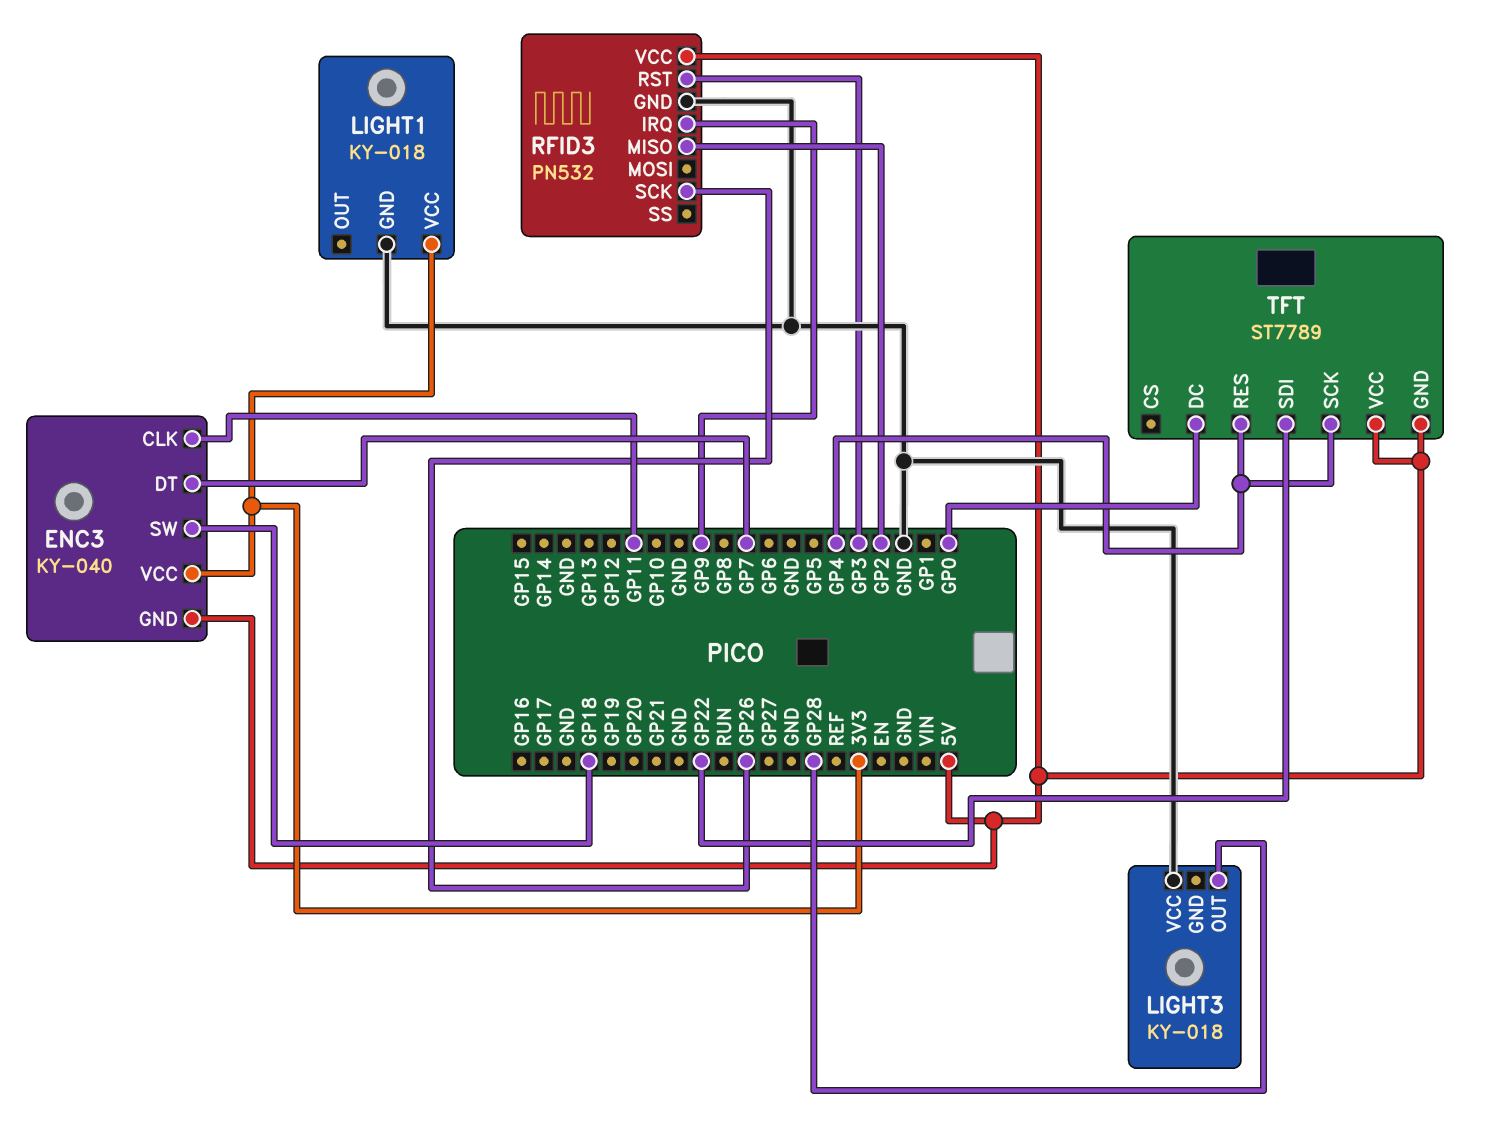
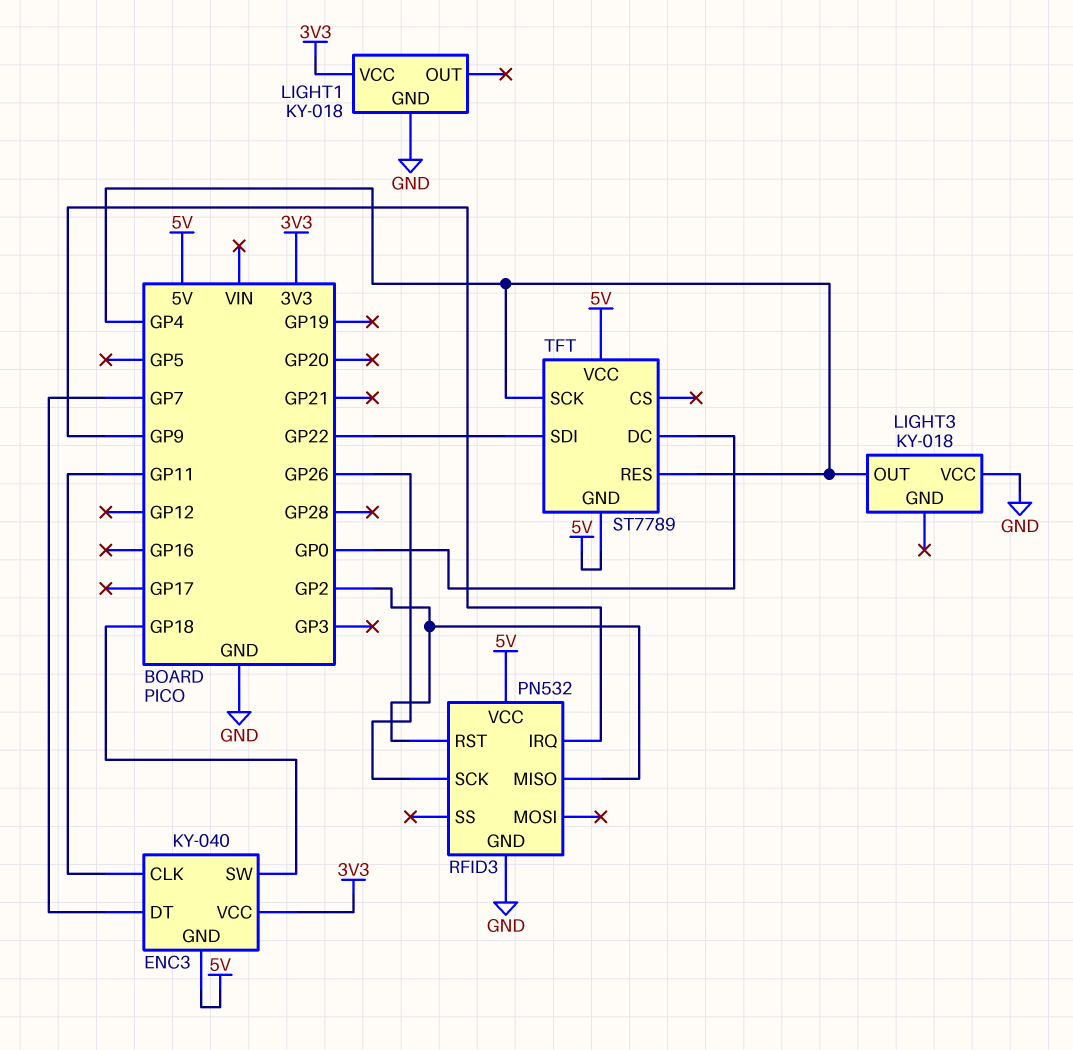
LIGHT3 pin OUT: GP28 -> GP4
RFID3 pin RST: GP3 -> GP2

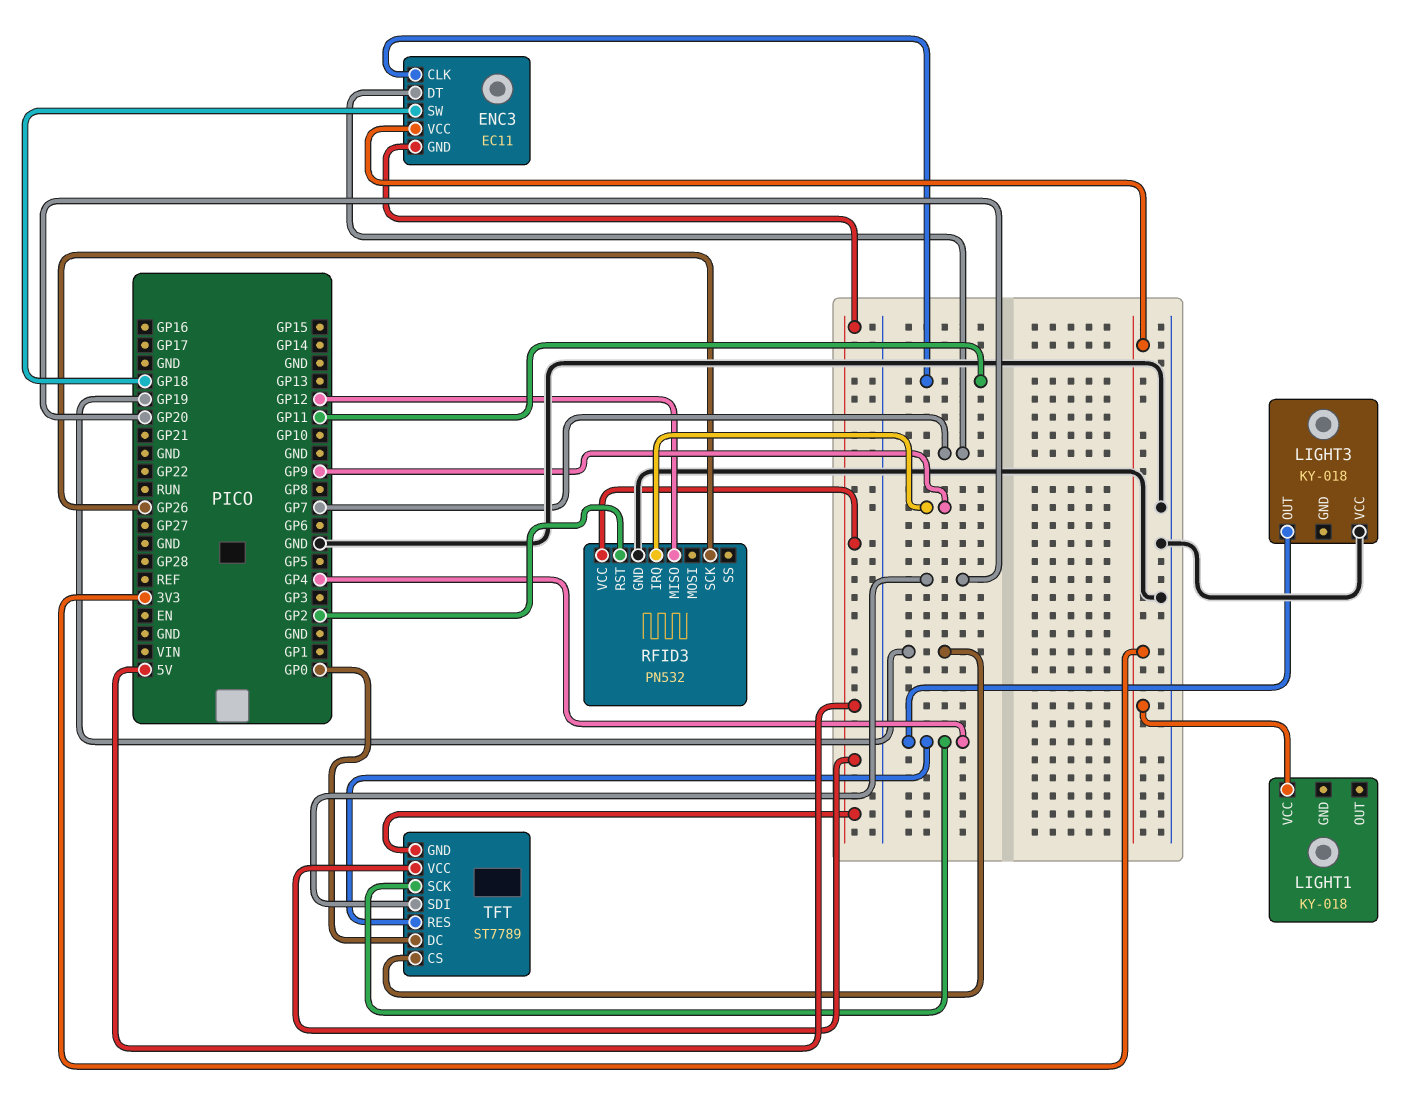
ENC3: KY-040 -> EC11
LIGHT1 pin GND: GND -> none
RFID3 pin MISO: GP2 -> GP12
TFT pin CS: none -> GP19
TFT pin SDI: GP22 -> GP20

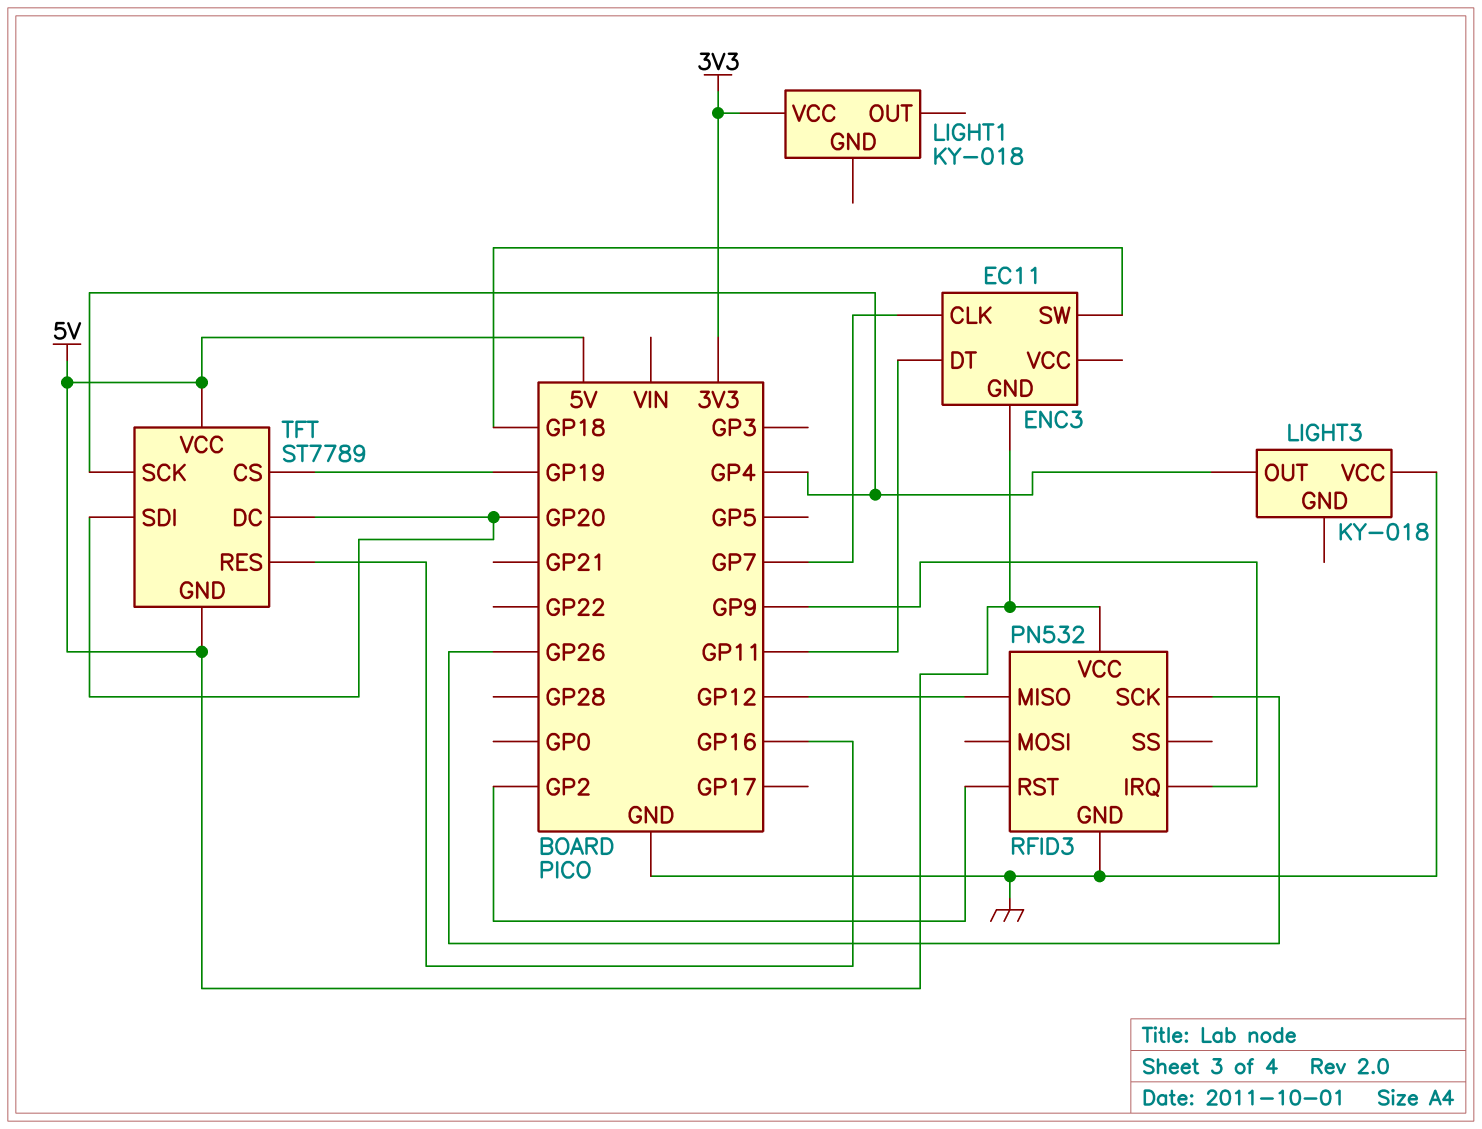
ENC3 pin CLK: GP11 -> GP7
ENC3 pin DT: GP7 -> GP11
ENC3 pin VCC: 3V3 -> none
TFT pin DC: GP0 -> GP20
TFT pin RES: GP4 -> GP16

